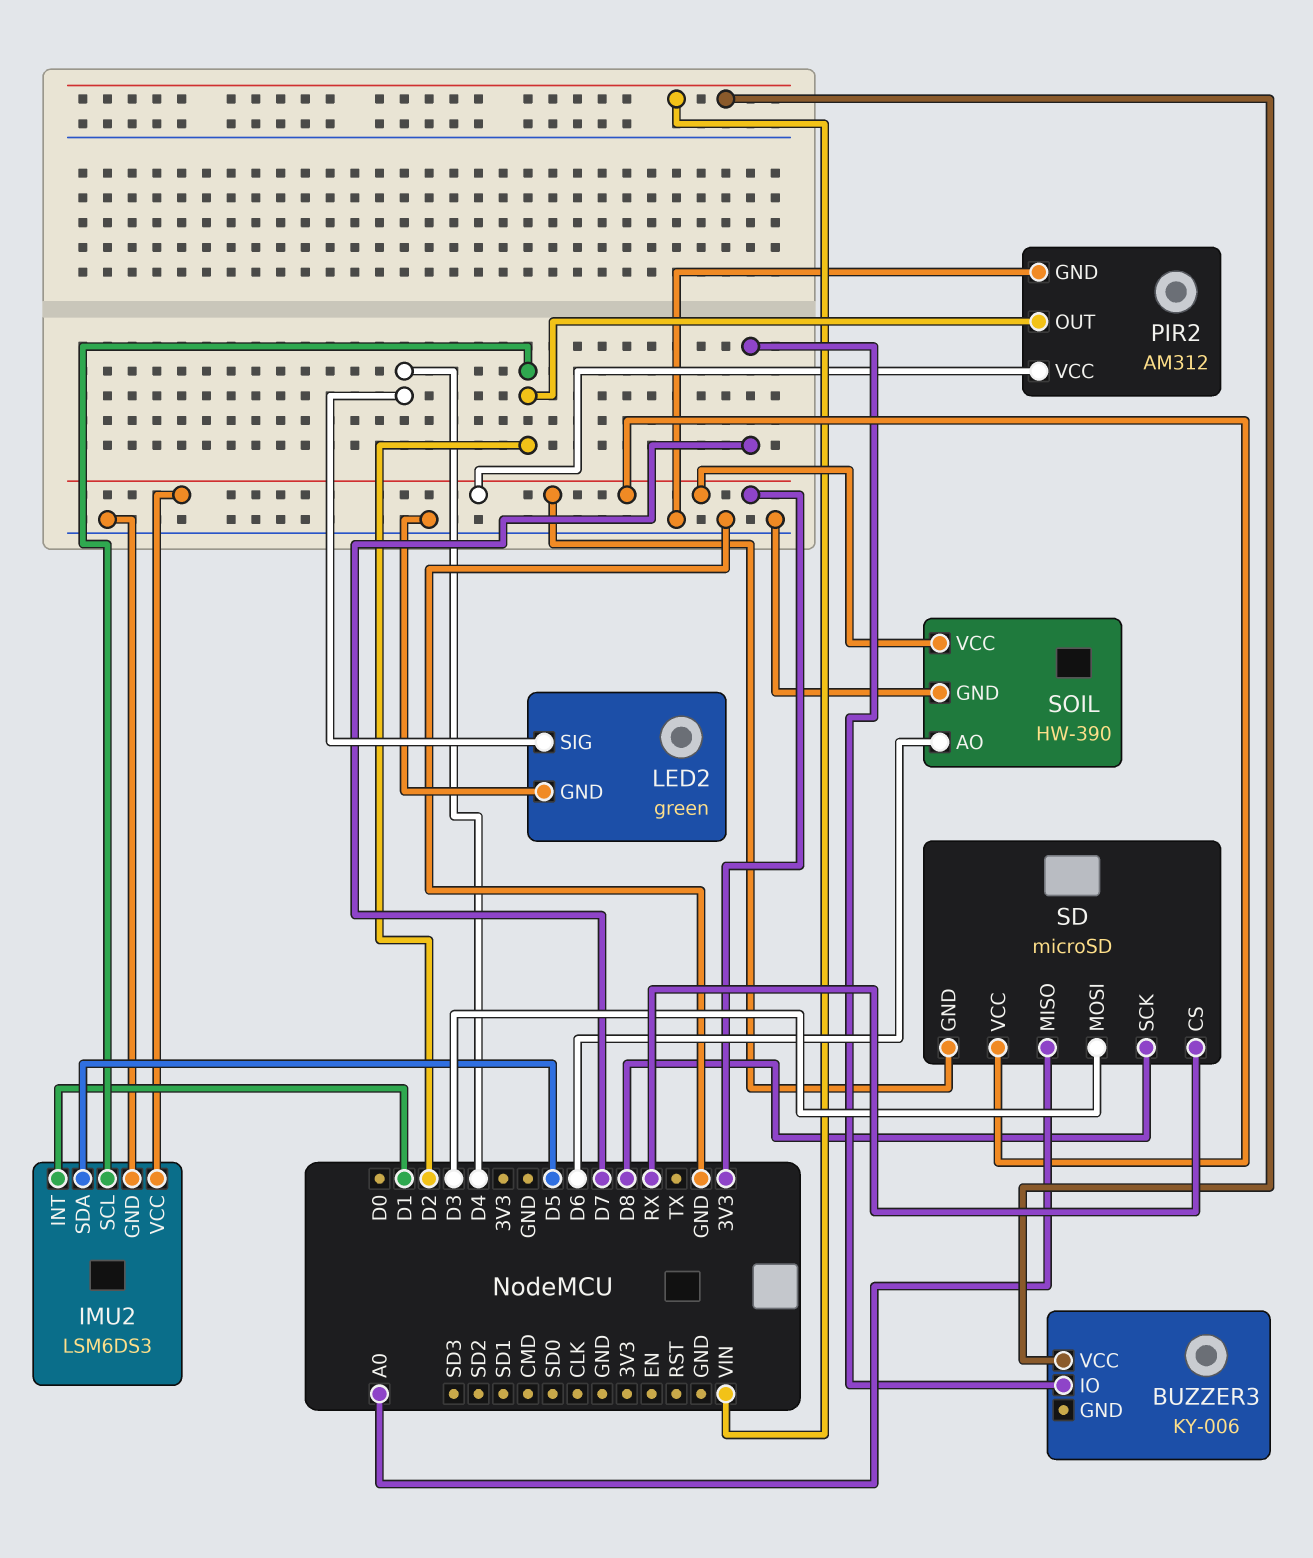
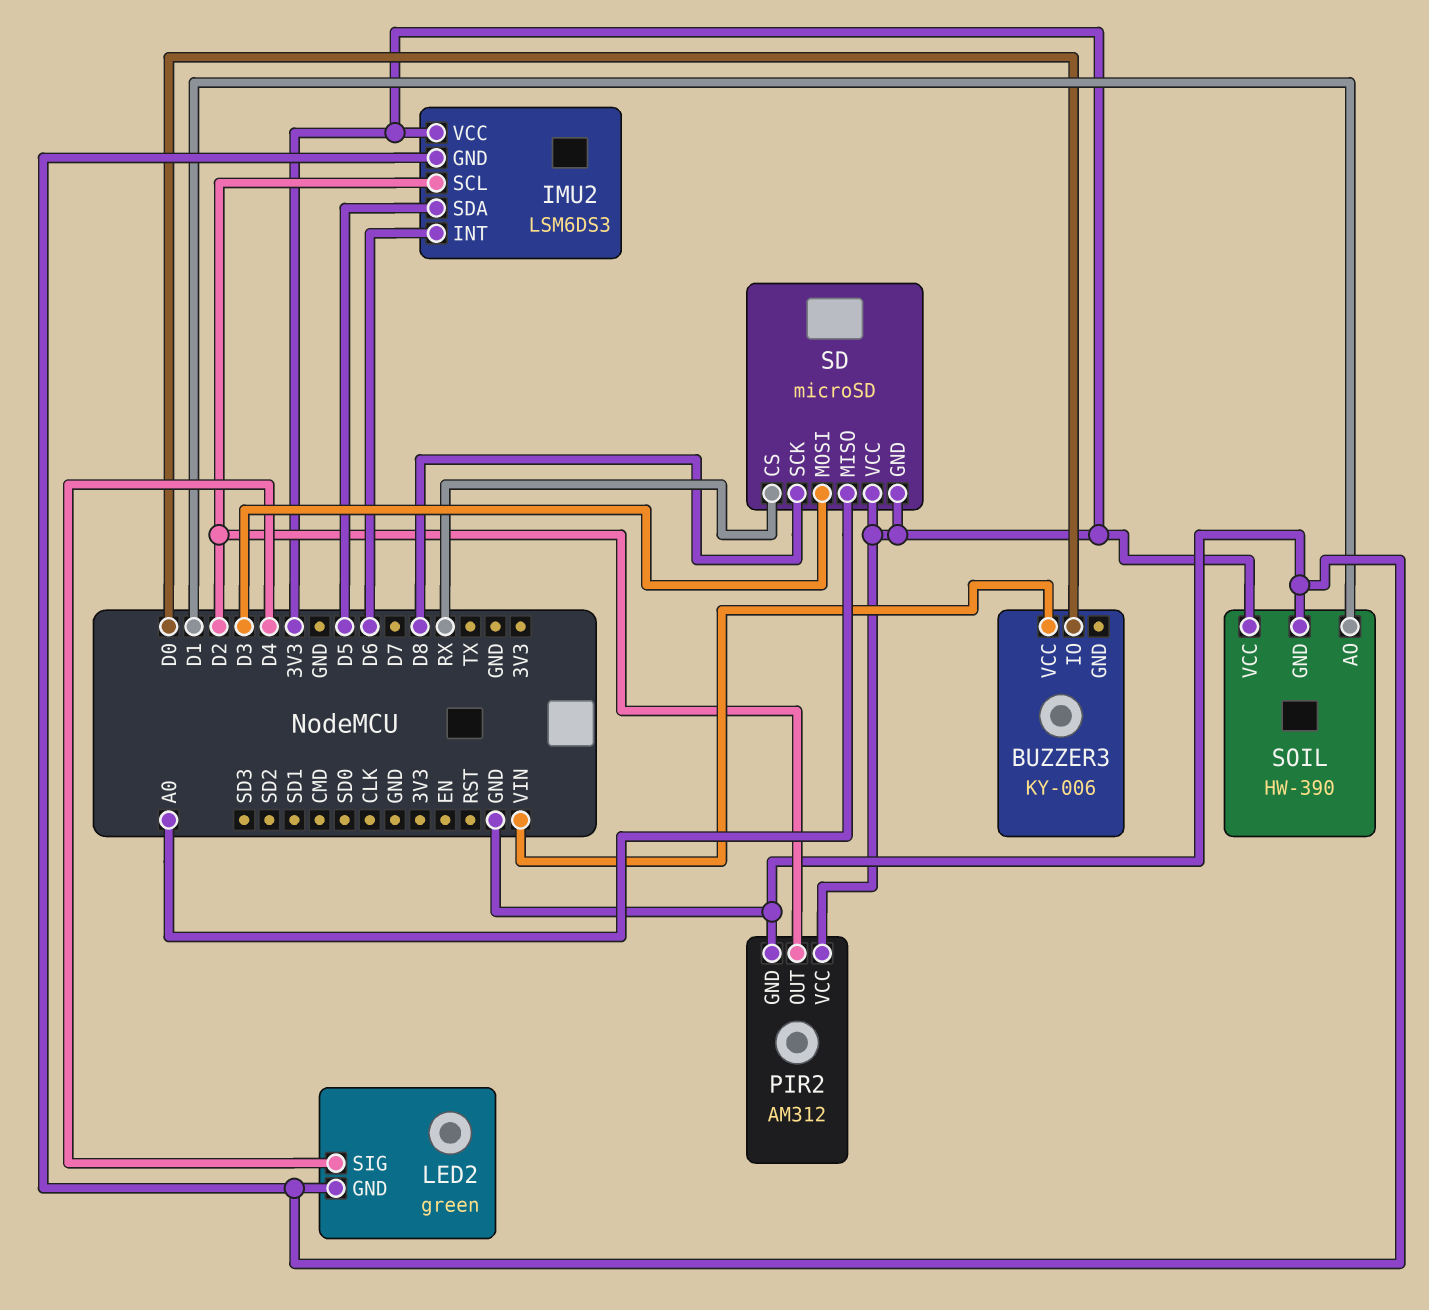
BUZZER3 pin IO: D7 -> D0
IMU2 pin INT: D1 -> D6
SOIL pin AO: D6 -> D1

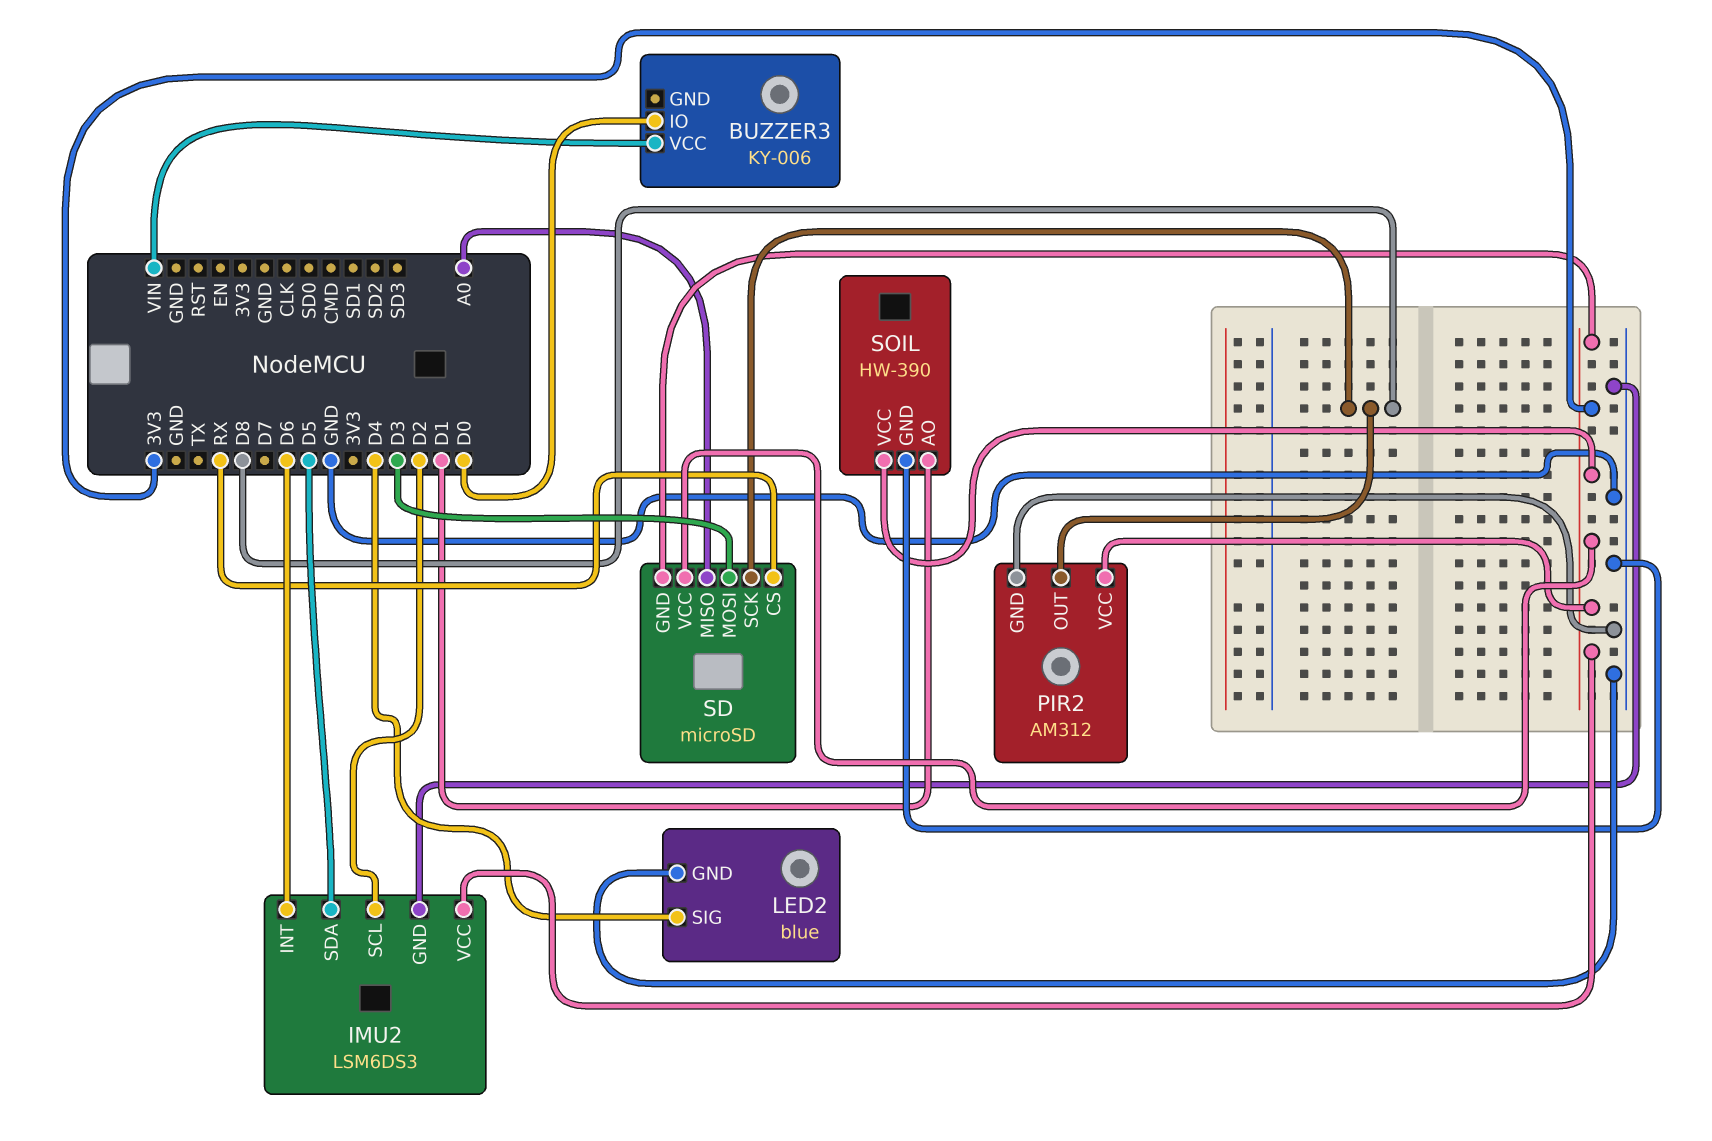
LED2: green -> blue
PIR2 pin OUT: D2 -> D8

